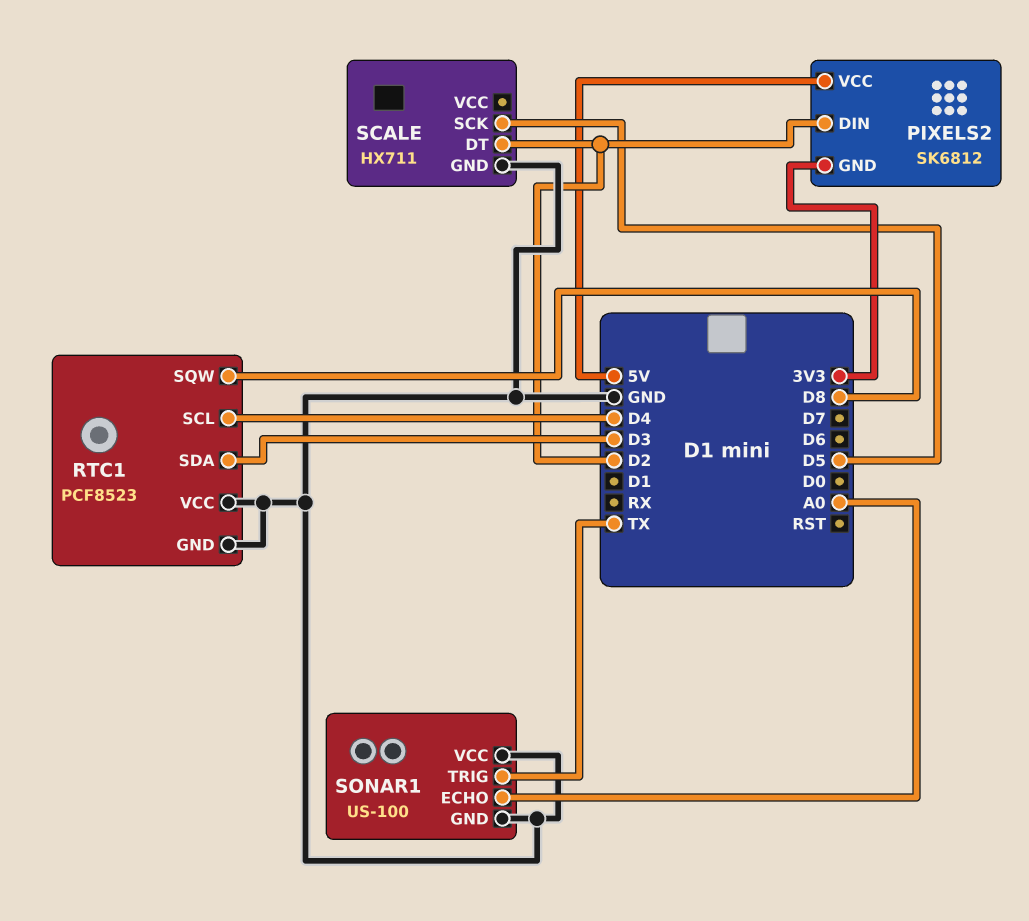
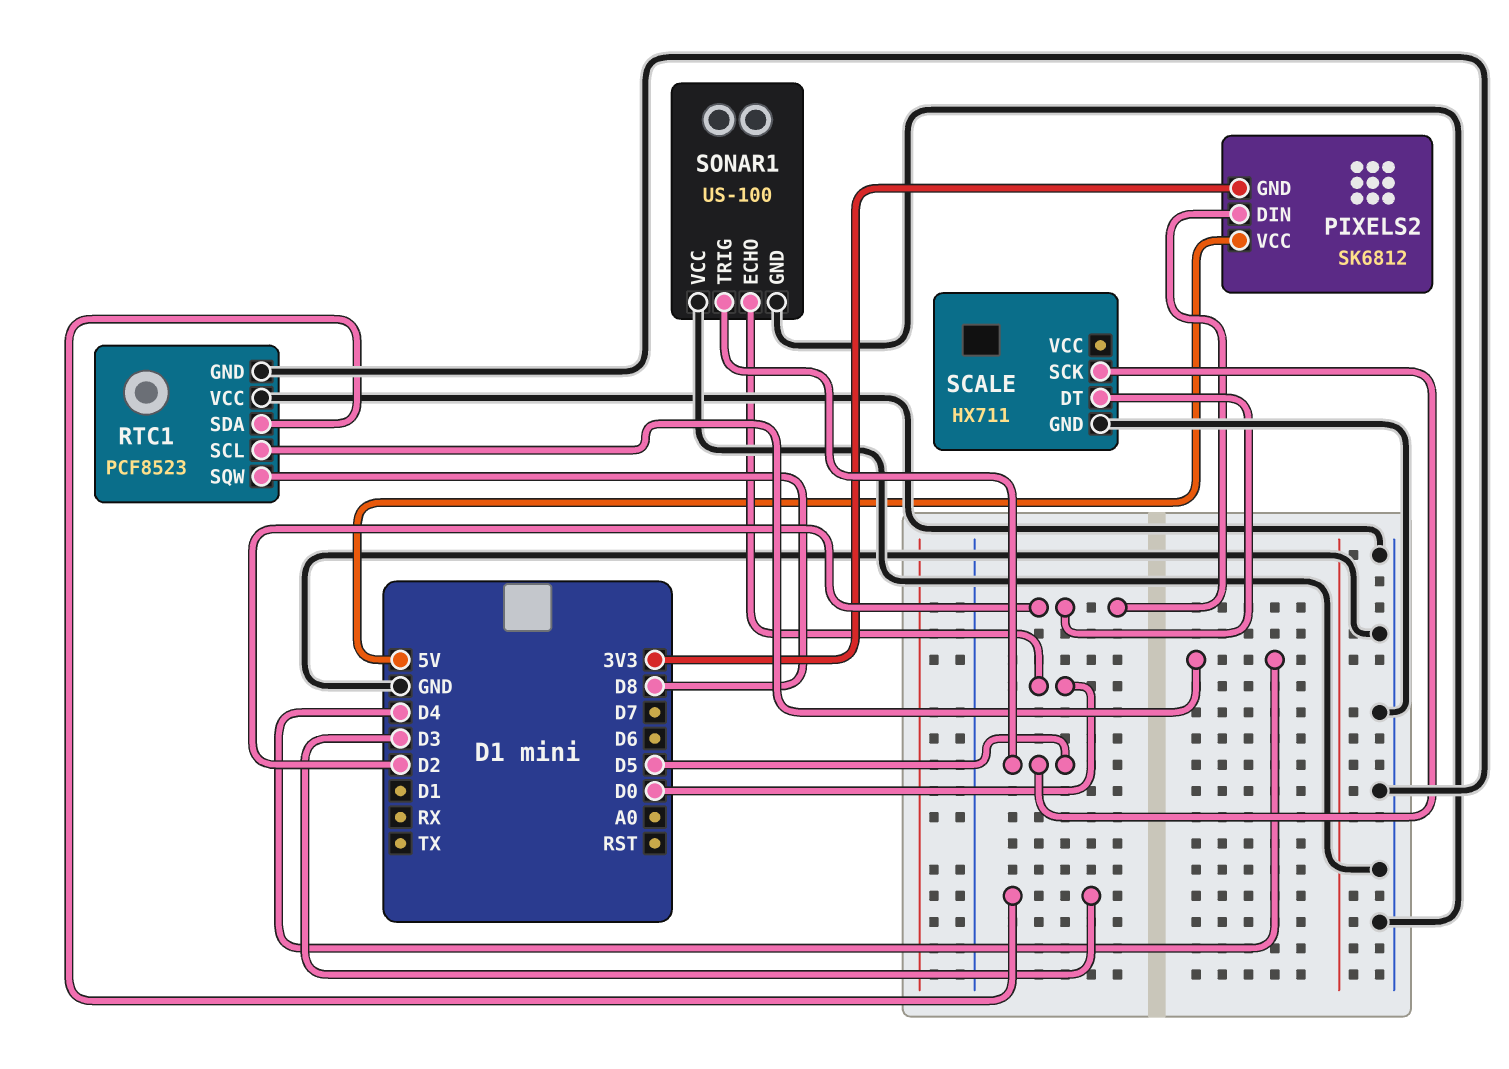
SONAR1 pin ECHO: A0 -> D0
SONAR1 pin TRIG: TX -> D5

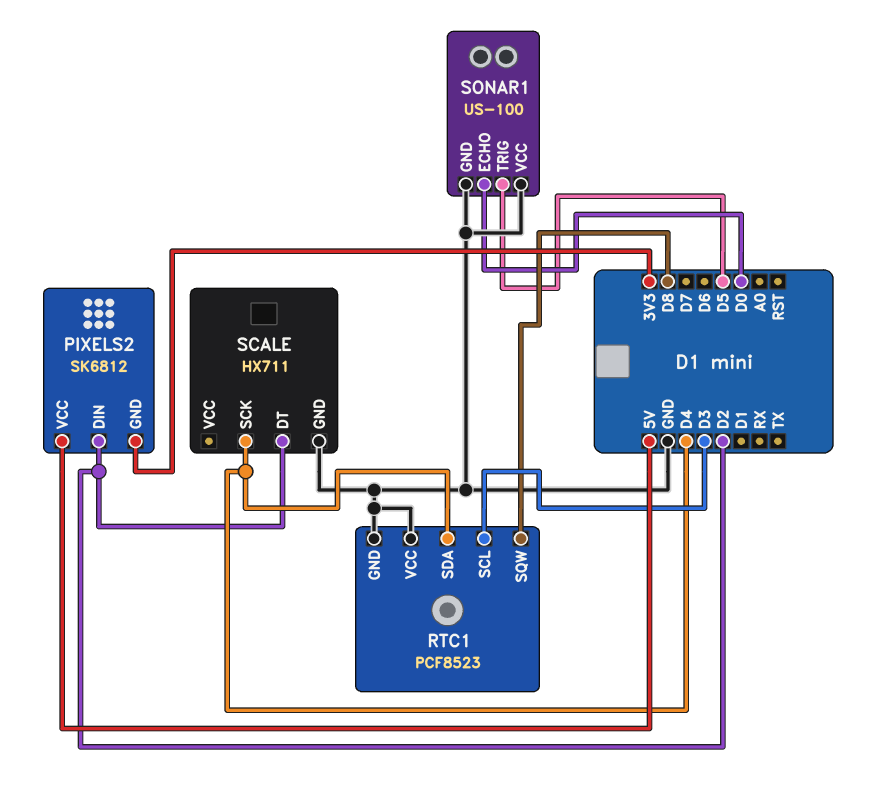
RTC1 pin SCL: D4 -> D3
RTC1 pin SDA: D3 -> D4
SCALE pin SCK: D5 -> D4

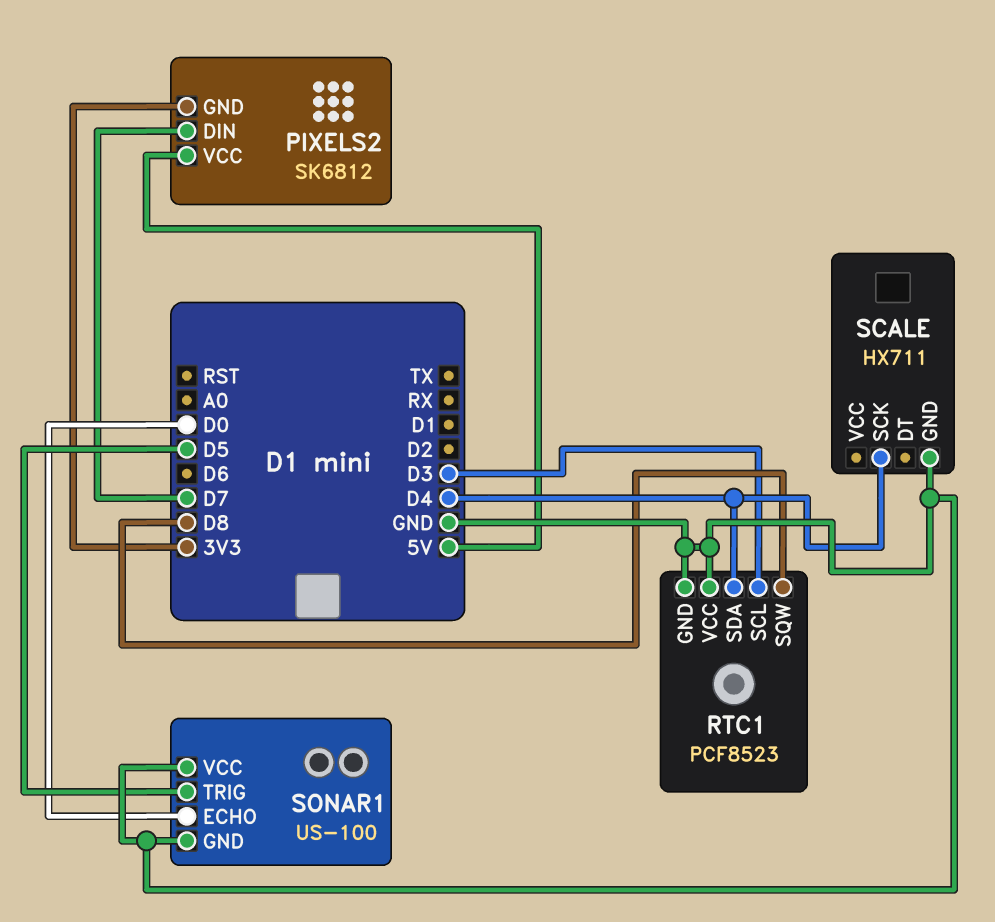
PIXELS2 pin DIN: D2 -> D7
SCALE pin DT: D2 -> none

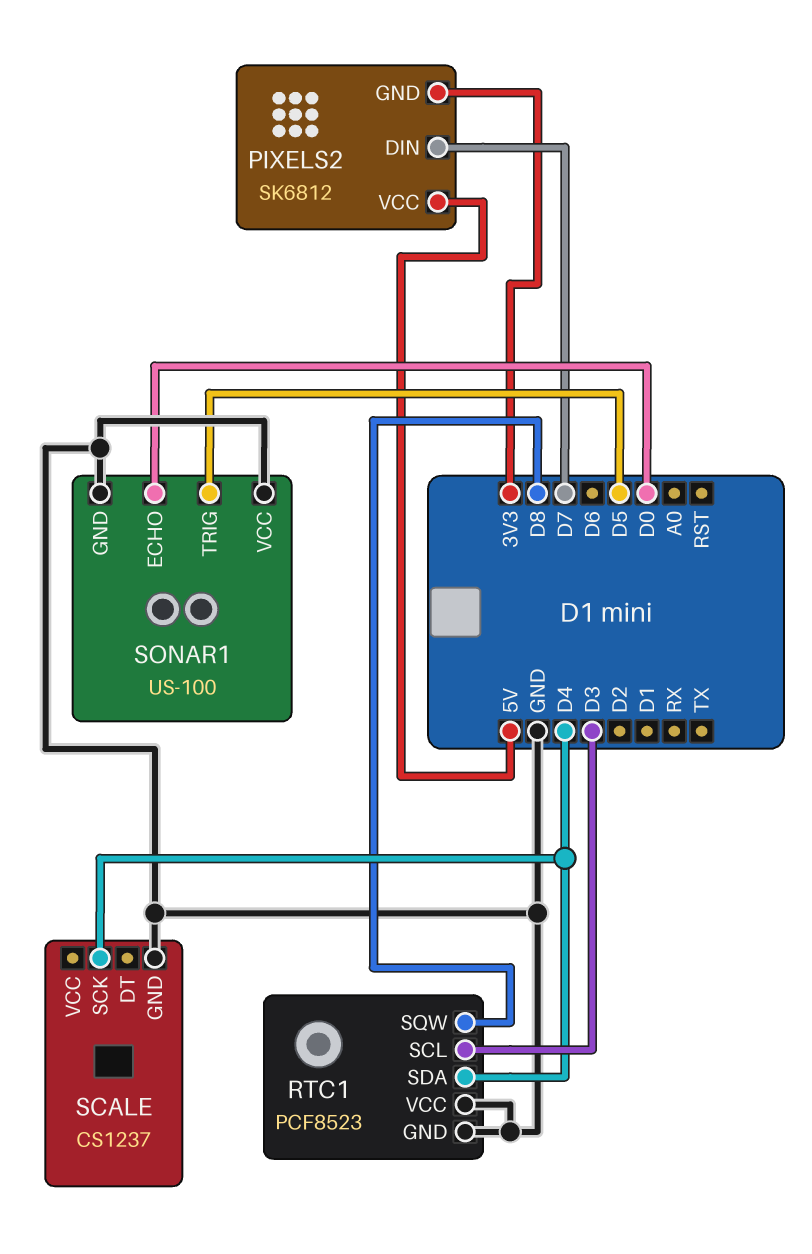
SCALE: HX711 -> CS1237

